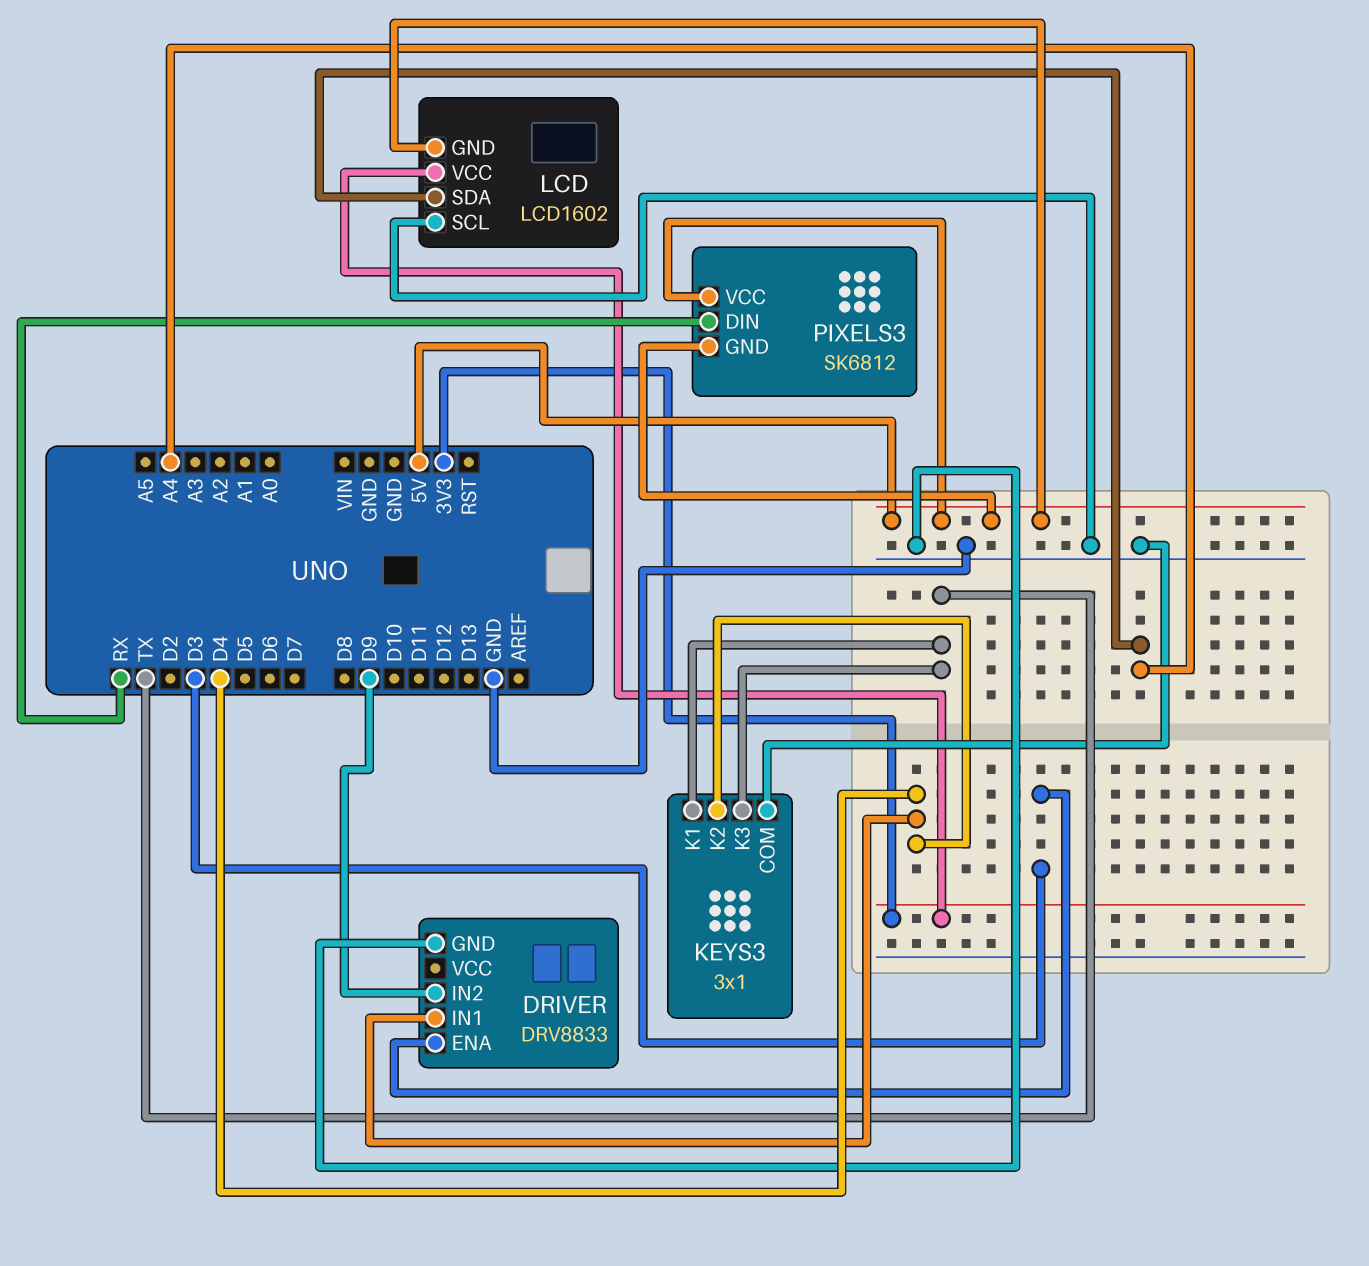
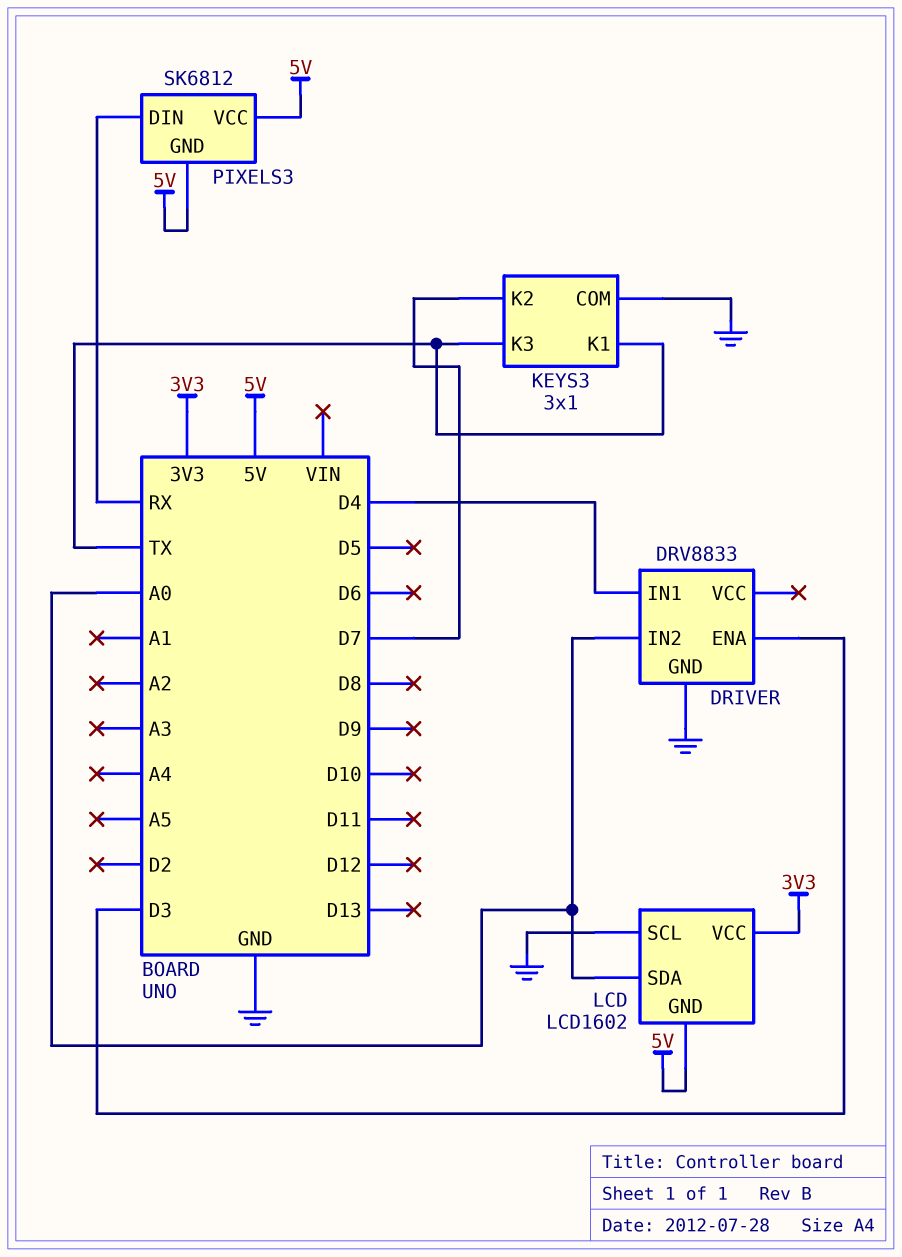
DRIVER pin IN2: D9 -> A0
KEYS3 pin K2: D4 -> D7
LCD pin SDA: A4 -> A0

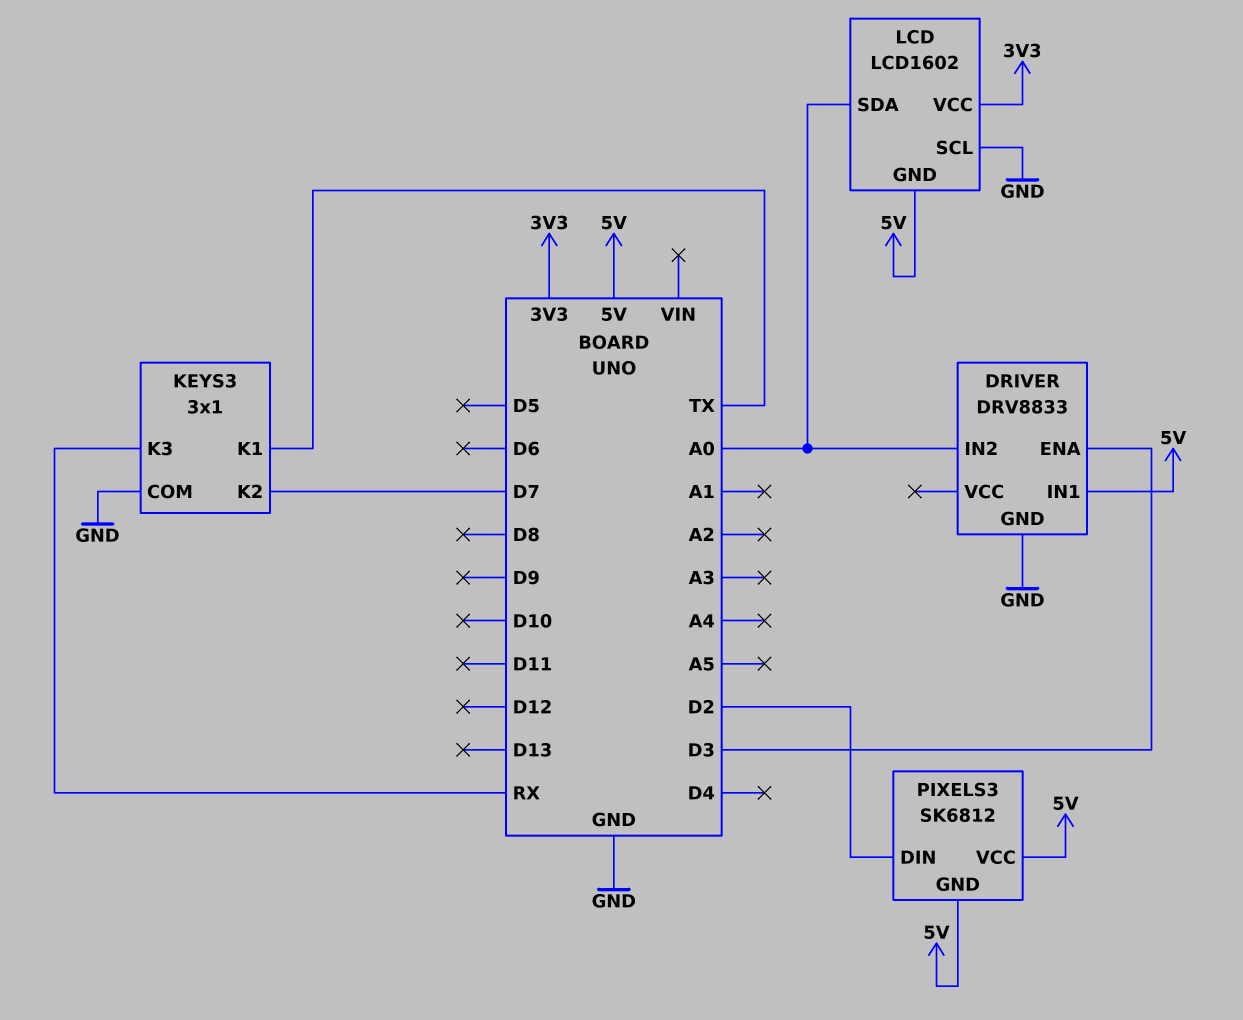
DRIVER pin IN1: D4 -> 5V
KEYS3 pin K3: TX -> RX
PIXELS3 pin DIN: RX -> D2

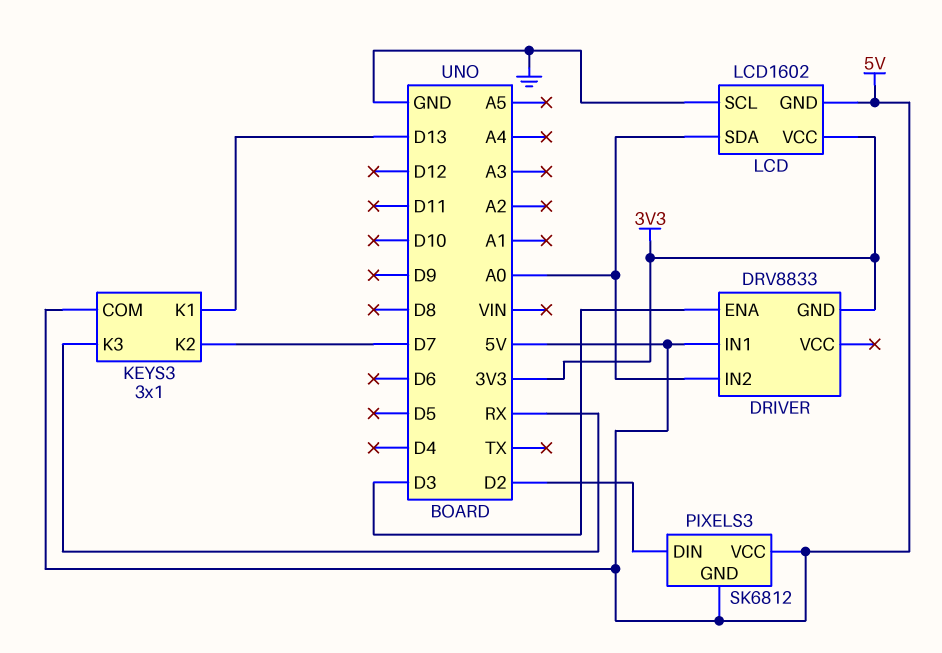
DRIVER pin GND: GND -> 3V3
KEYS3 pin COM: GND -> 5V
KEYS3 pin K1: TX -> D13

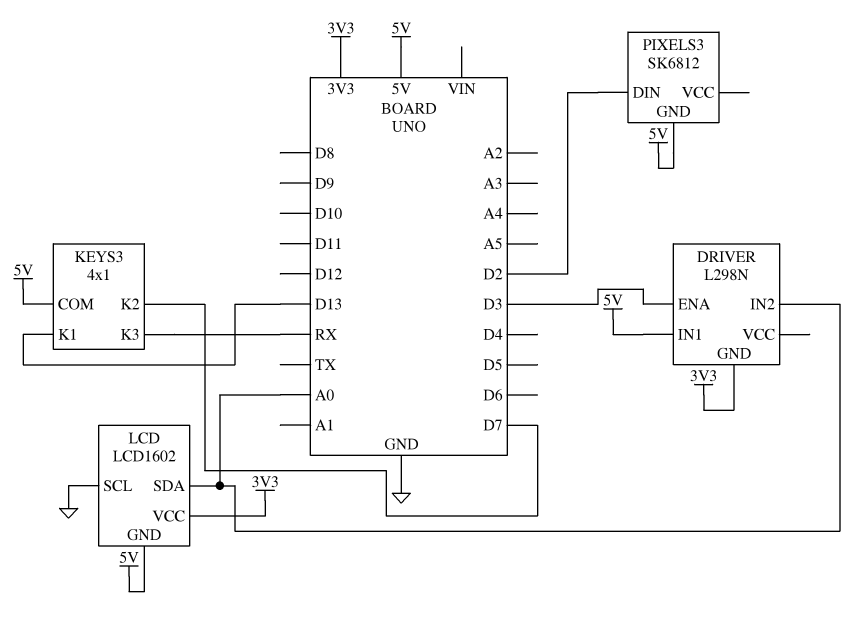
DRIVER: DRV8833 -> L298N
KEYS3: 3x1 -> 4x1
PIXELS3 pin VCC: 5V -> none

